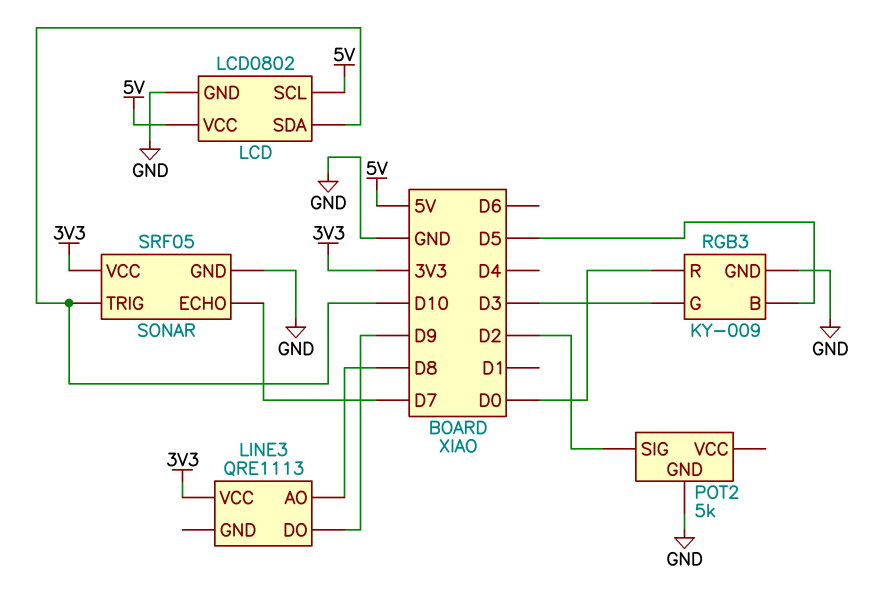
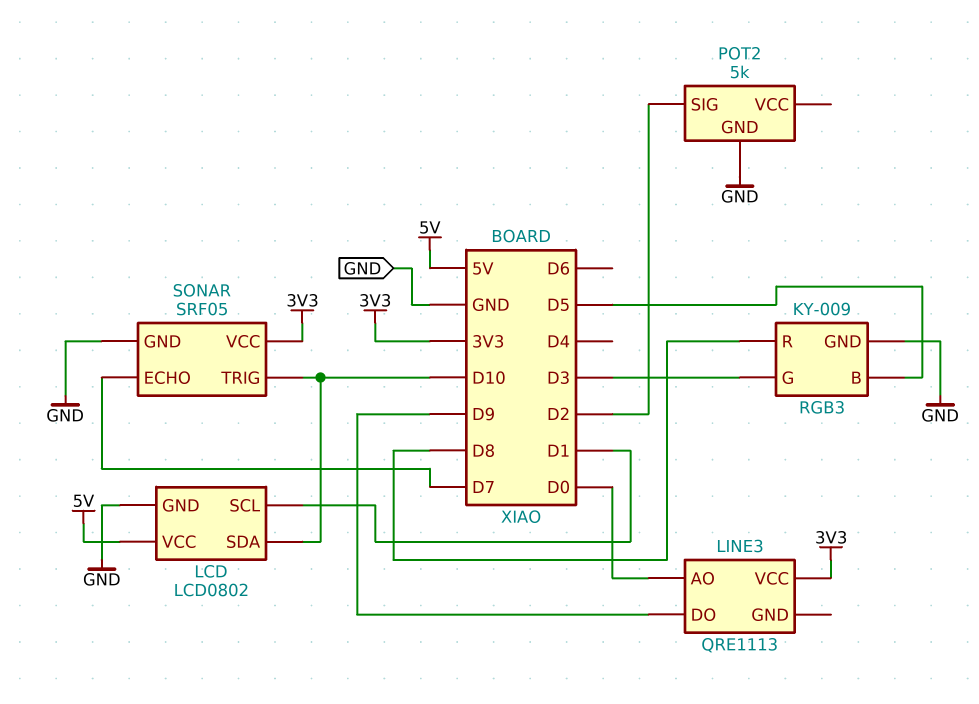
LCD pin SCL: 5V -> D1
LINE3 pin AO: D8 -> D0
RGB3 pin R: D0 -> D8

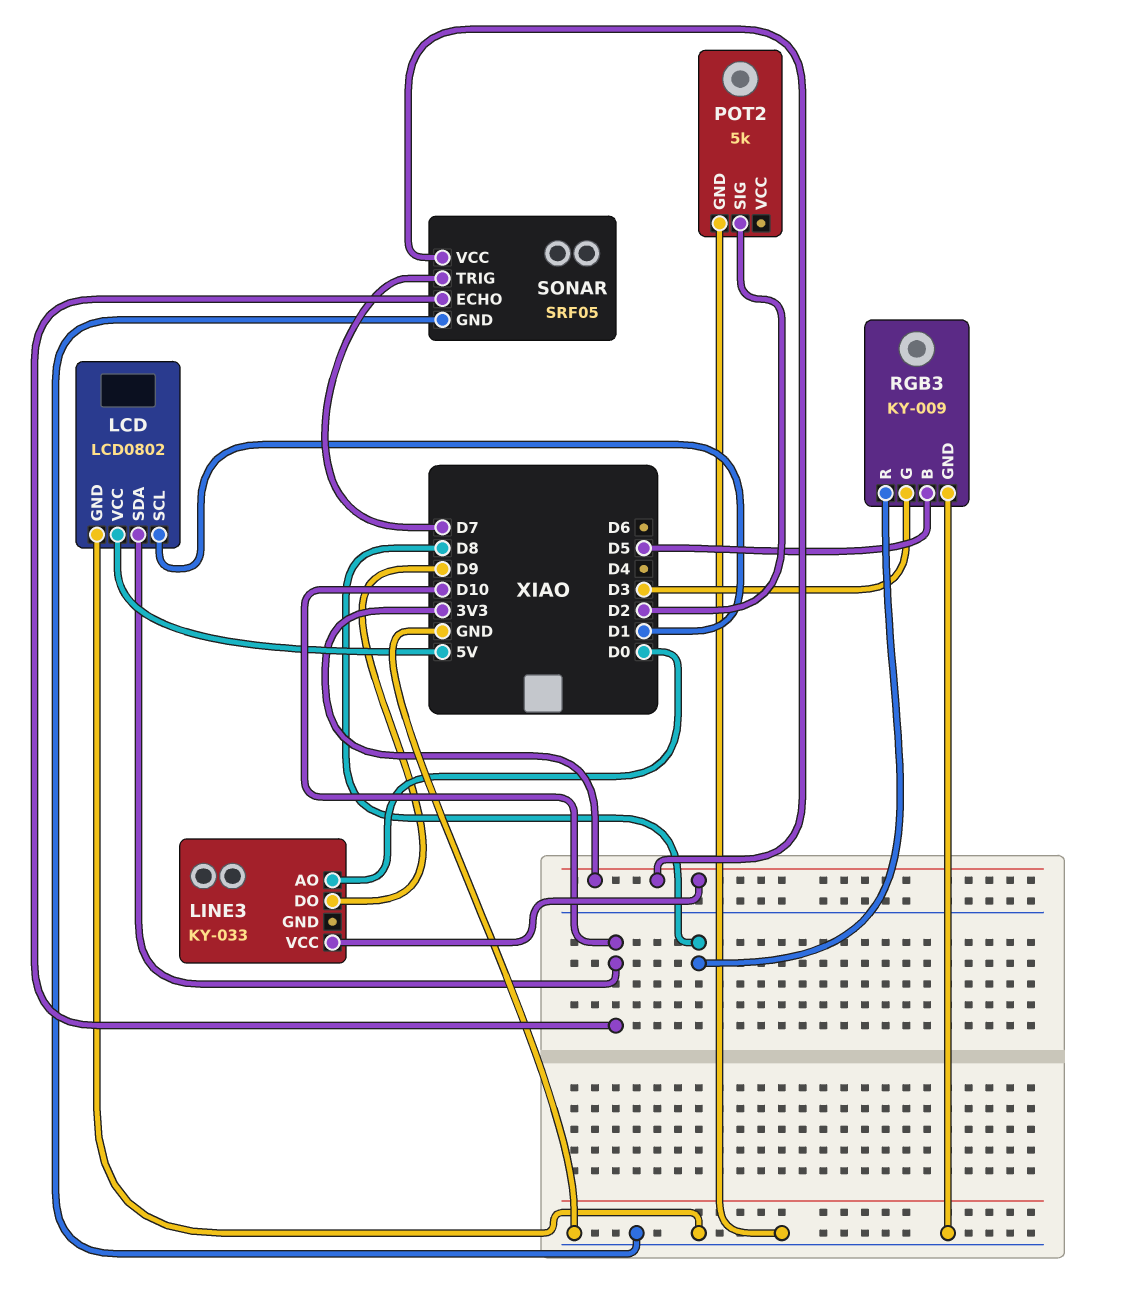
LINE3: QRE1113 -> KY-033
SONAR pin ECHO: D7 -> D10
SONAR pin TRIG: D10 -> D7

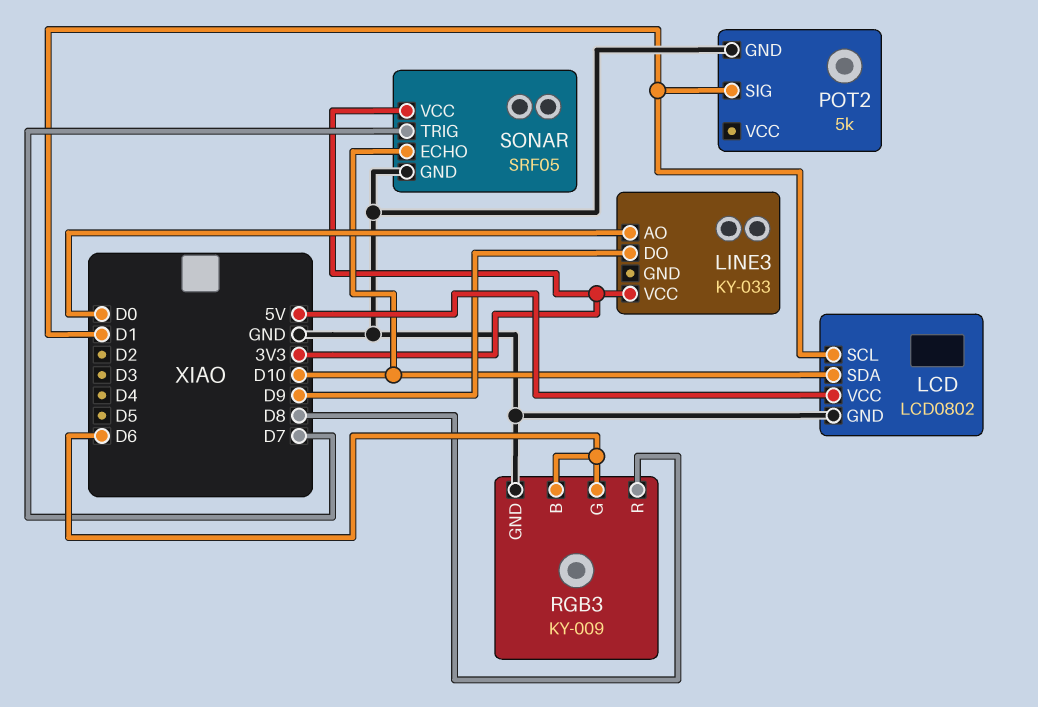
POT2 pin SIG: D2 -> D1
RGB3 pin B: D5 -> D6
RGB3 pin G: D3 -> D6

